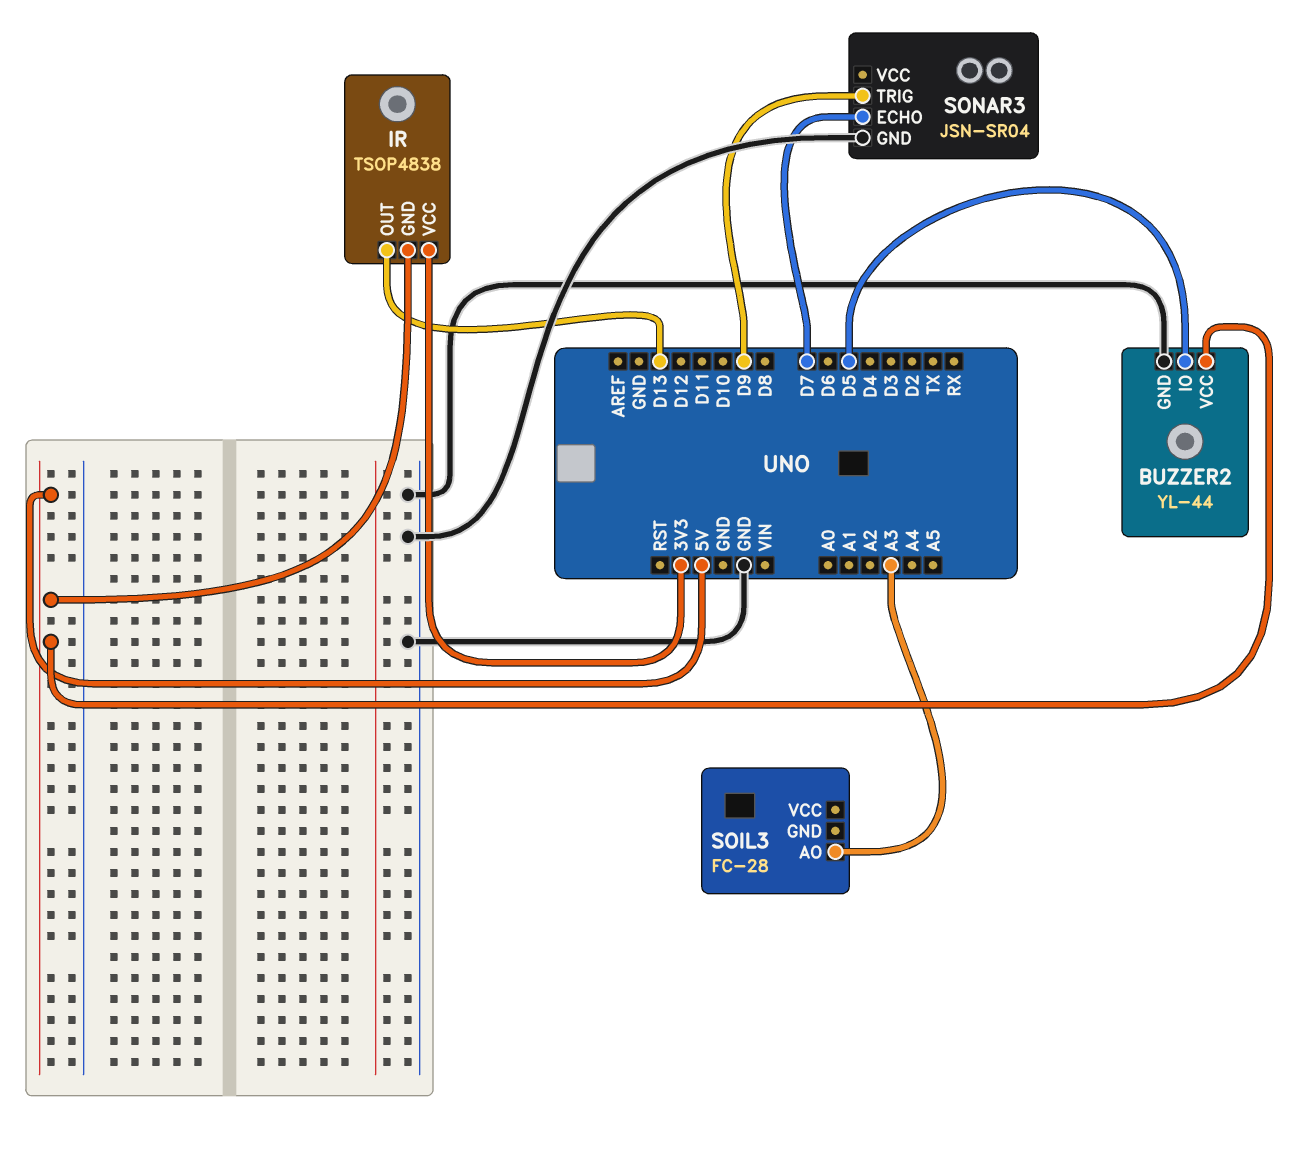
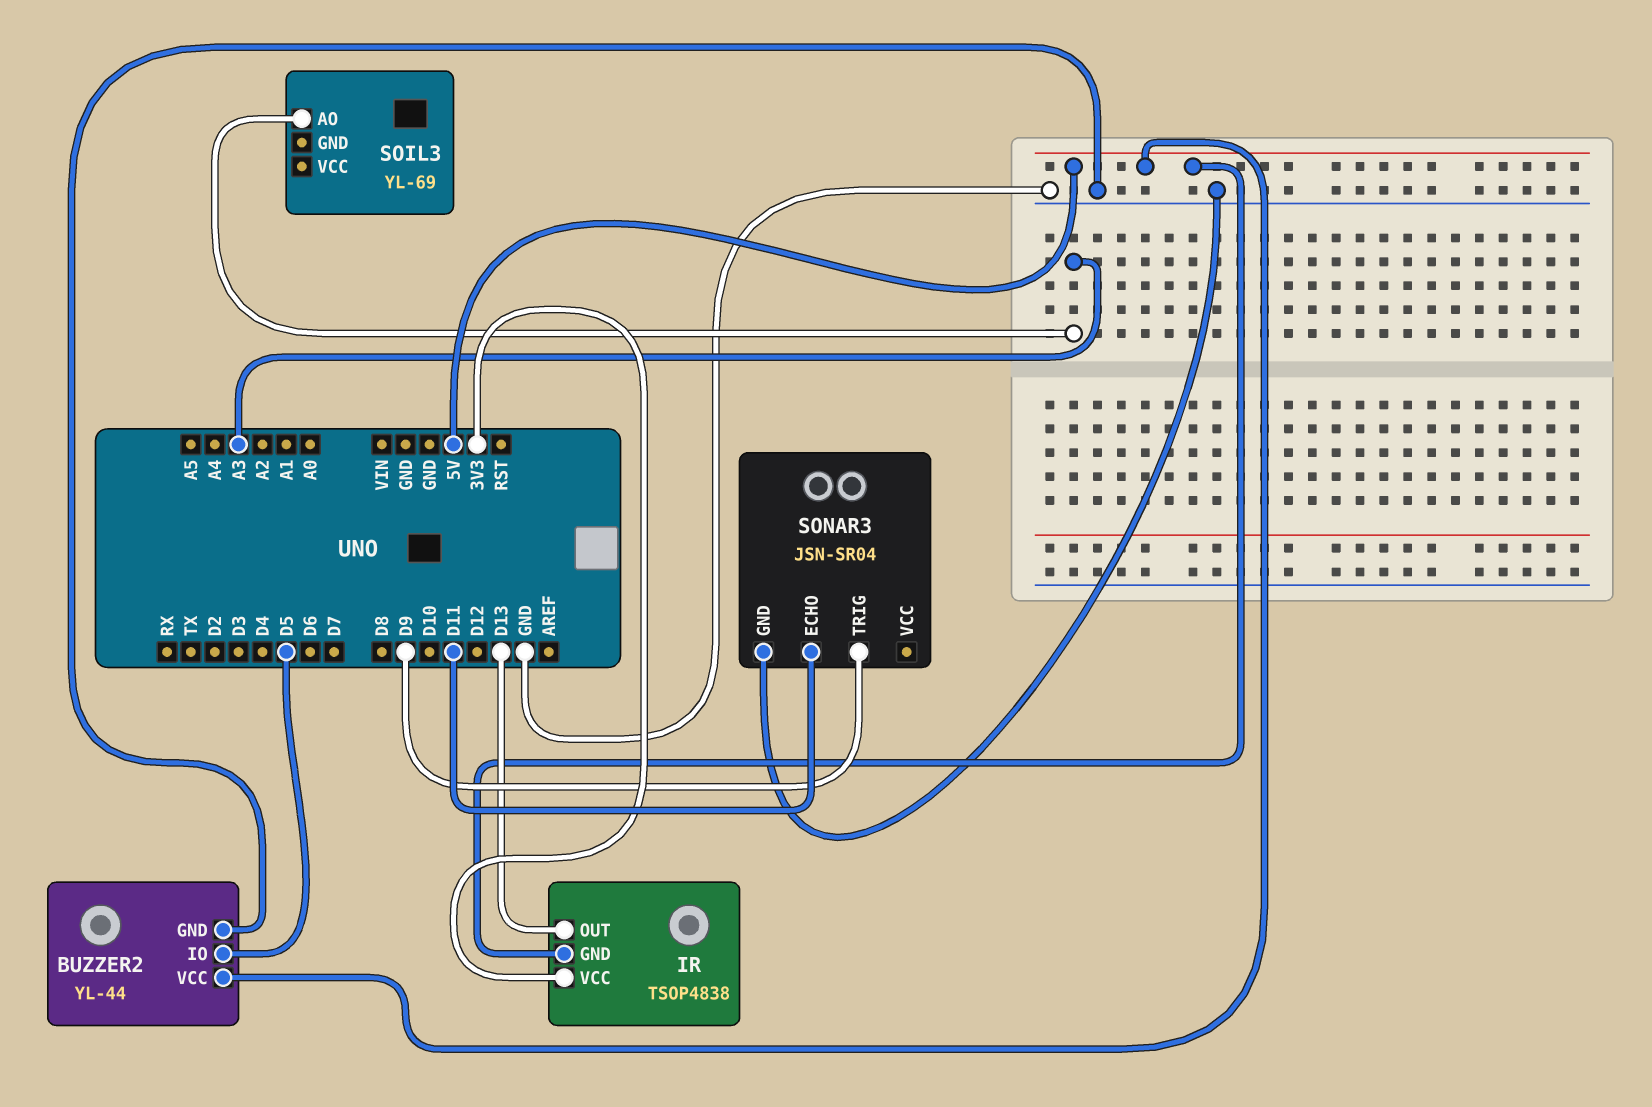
SOIL3: FC-28 -> YL-69
SONAR3 pin ECHO: D7 -> D11

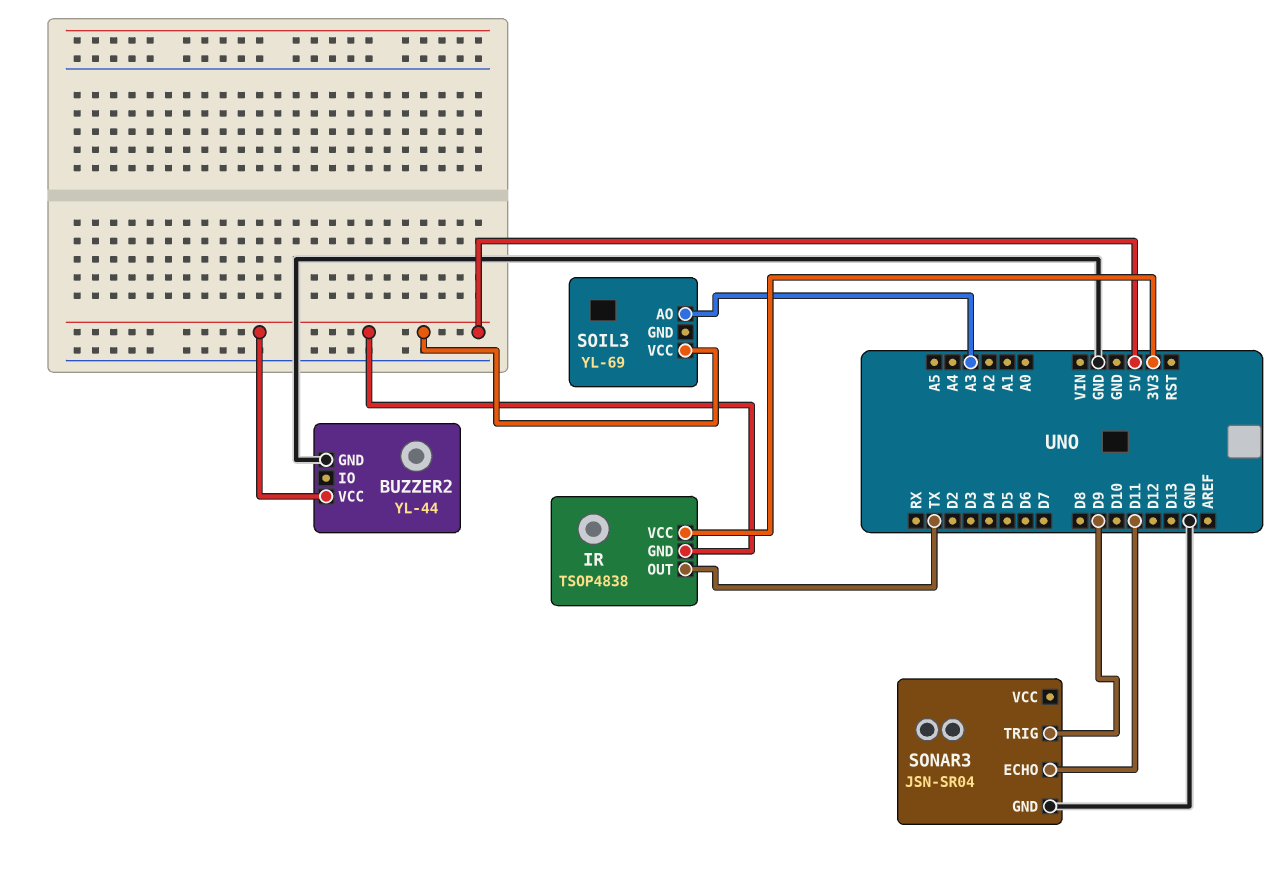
BUZZER2 pin IO: D5 -> none
IR pin OUT: D13 -> TX
SOIL3 pin VCC: none -> 5V

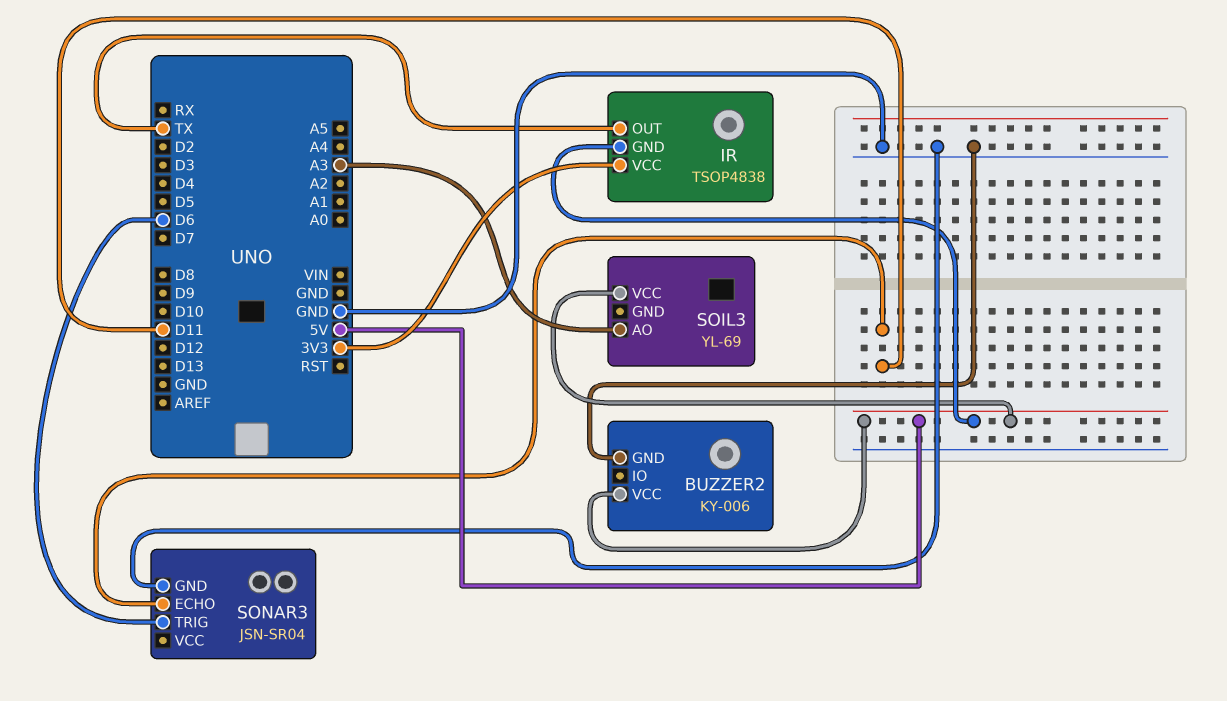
BUZZER2: YL-44 -> KY-006
SONAR3 pin TRIG: D9 -> D6

